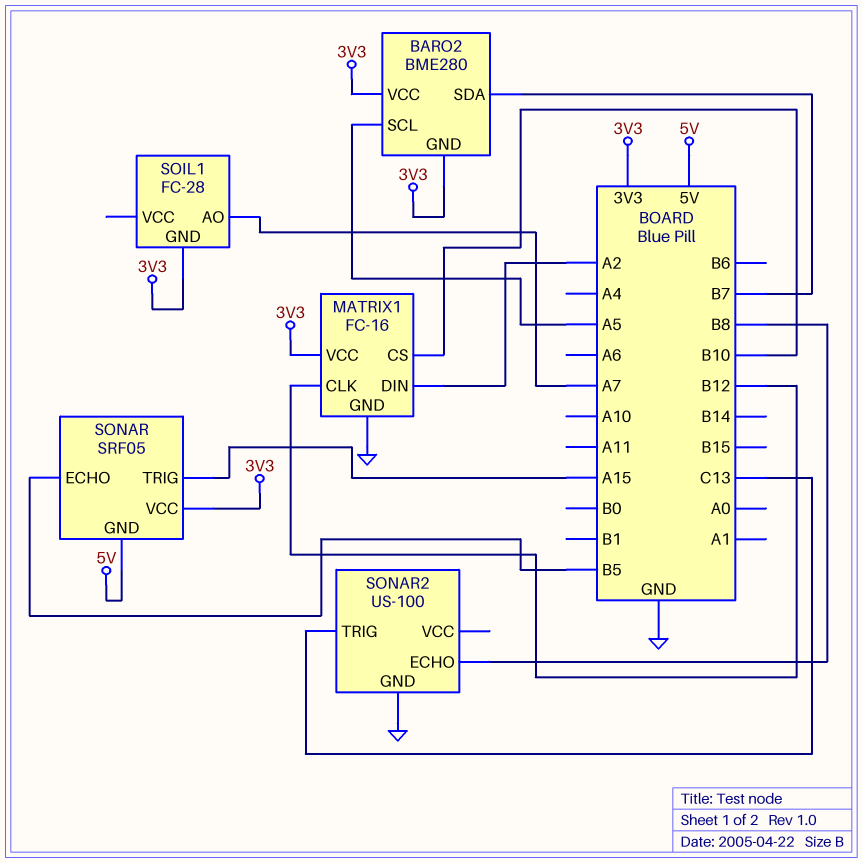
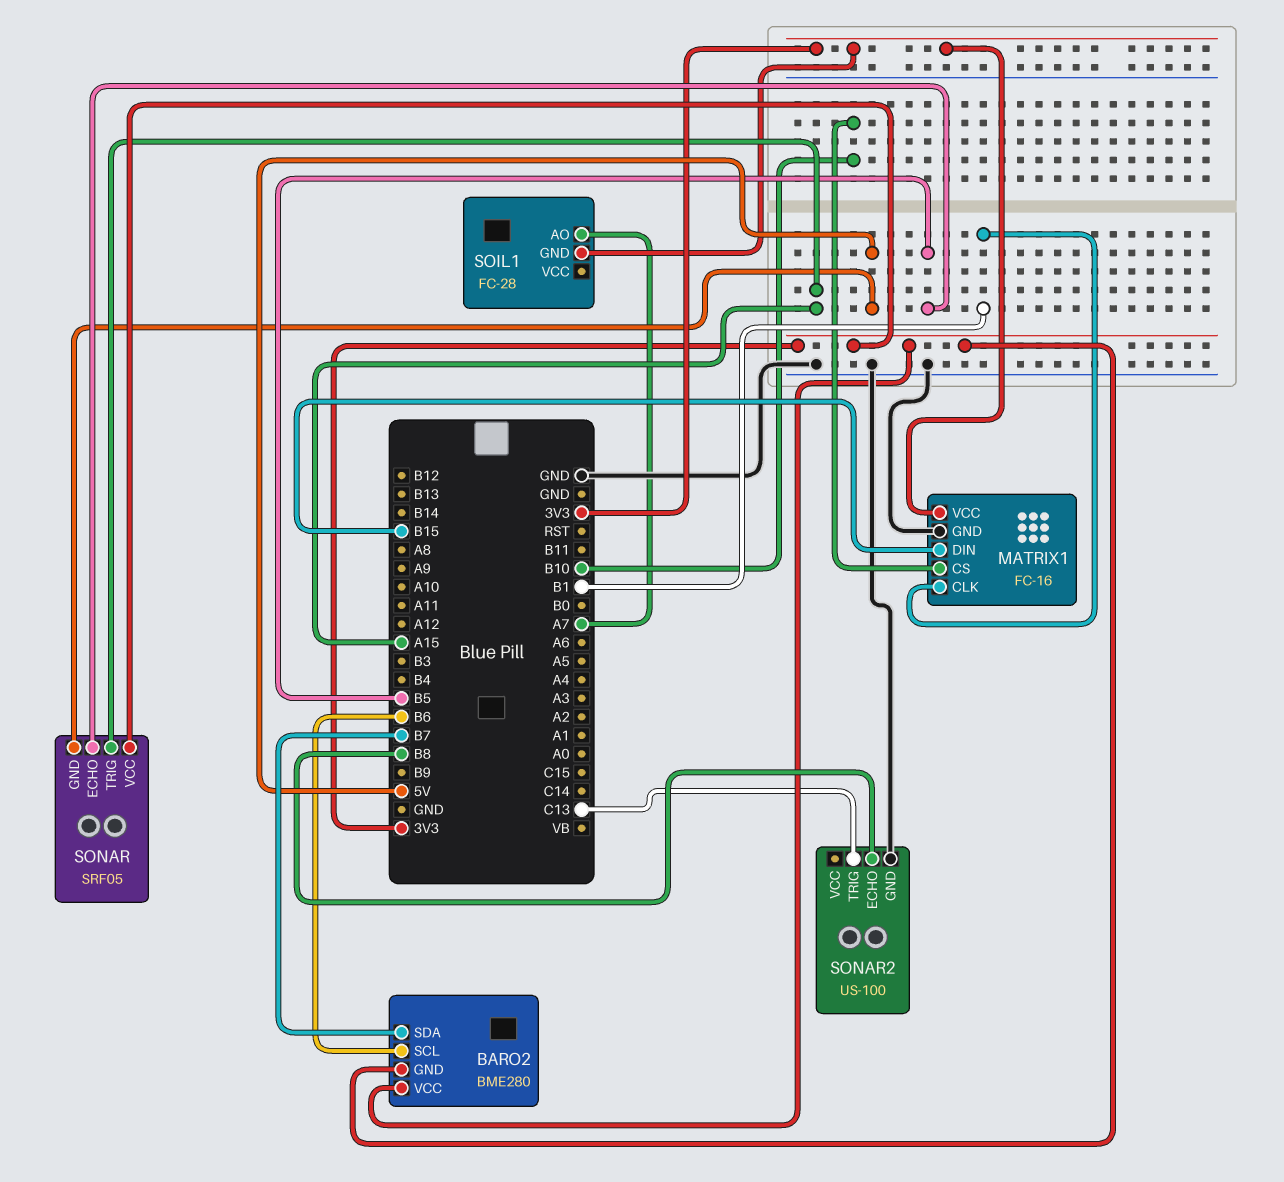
BARO2 pin SCL: A5 -> B6
MATRIX1 pin CLK: B12 -> B1
MATRIX1 pin DIN: A2 -> B15

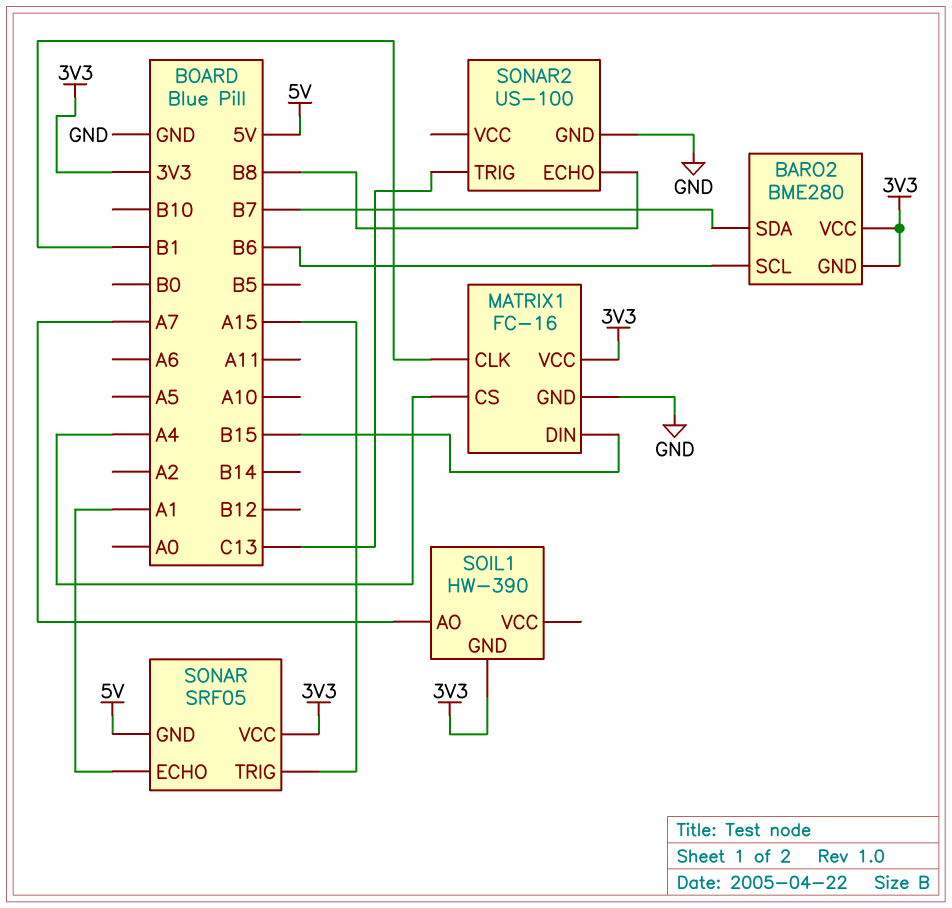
MATRIX1 pin CS: B10 -> A4
SOIL1: FC-28 -> HW-390
SONAR pin ECHO: B5 -> A1

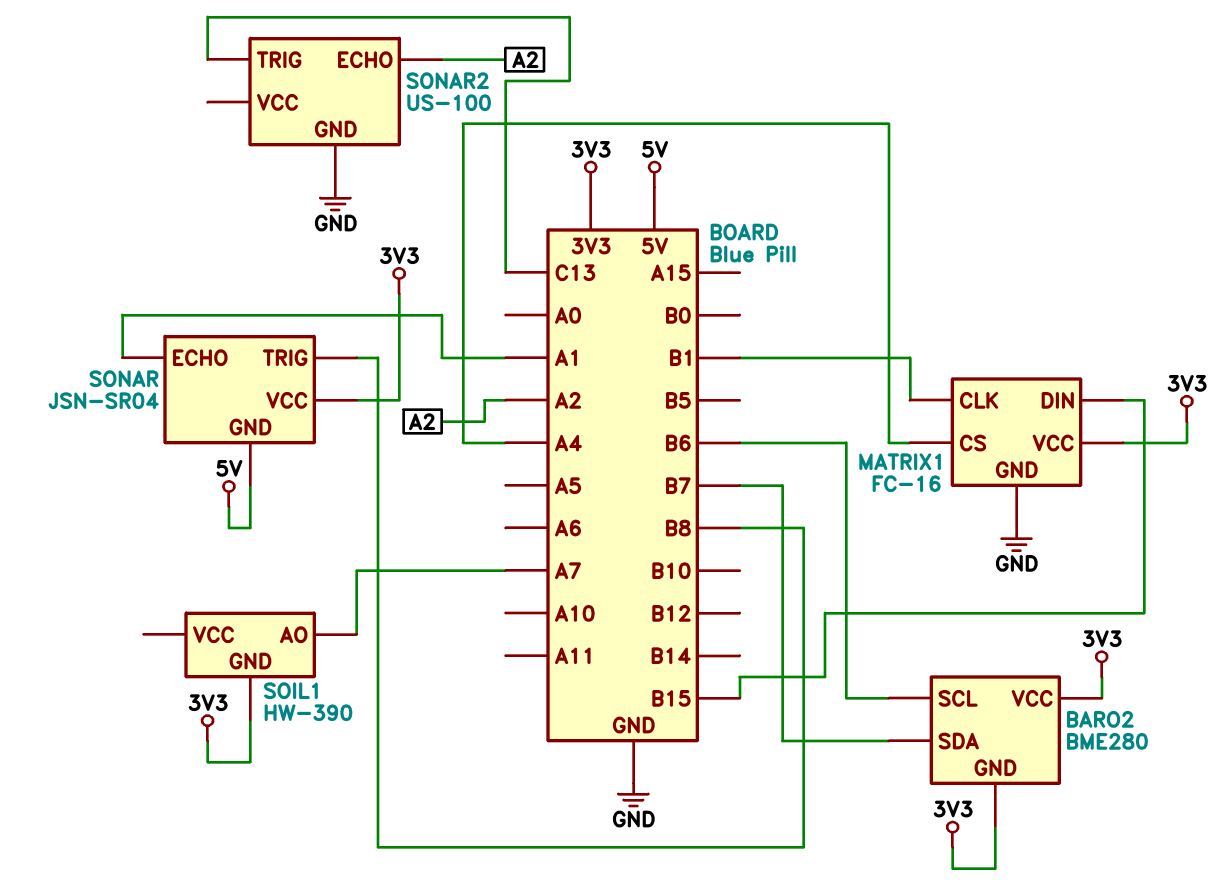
SONAR: SRF05 -> JSN-SR04
SONAR pin TRIG: A15 -> B8
SONAR2 pin ECHO: B8 -> A2

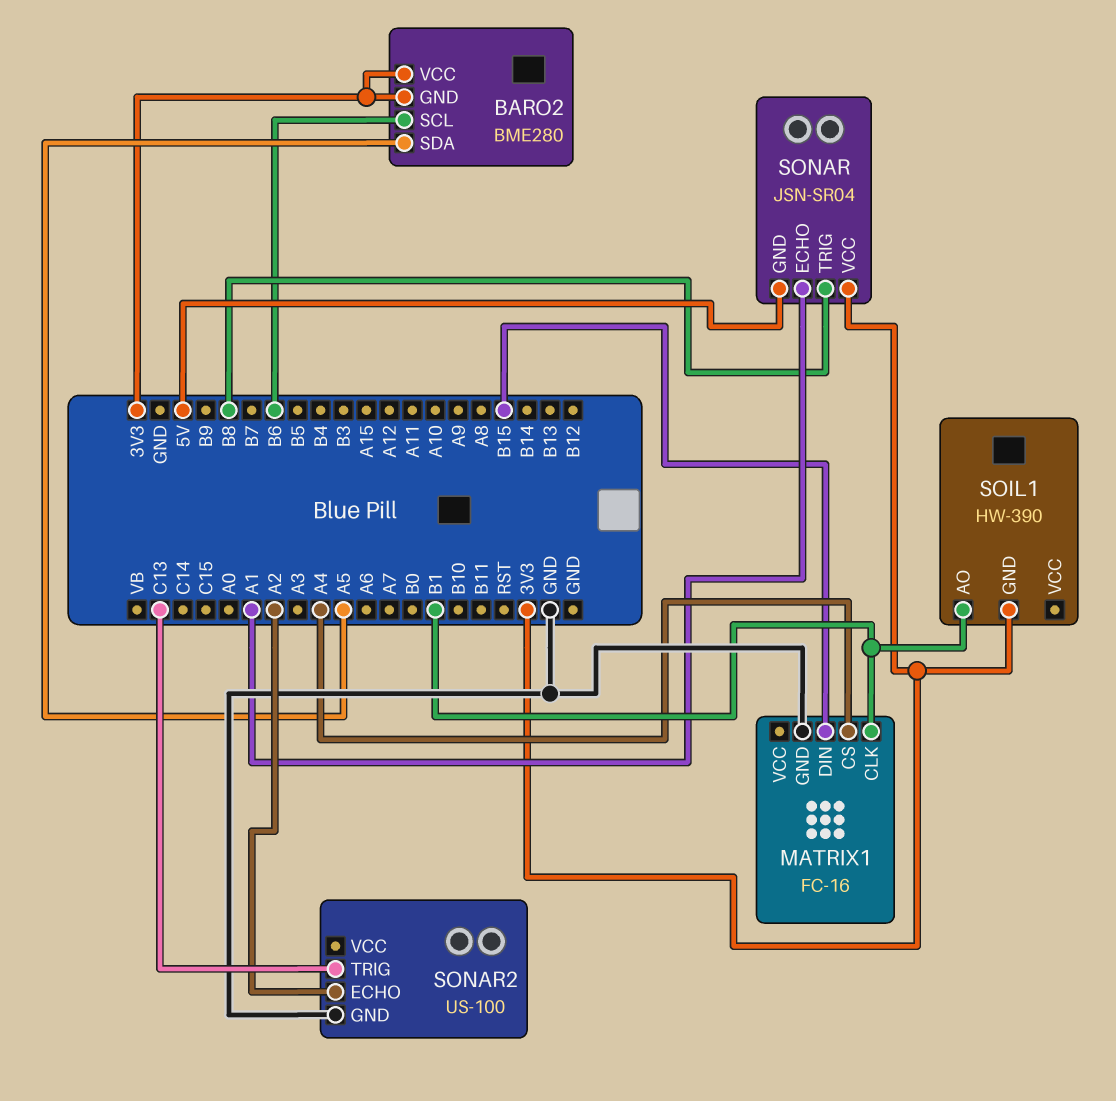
BARO2 pin SDA: B7 -> A5
MATRIX1 pin VCC: 3V3 -> none
SOIL1 pin AO: A7 -> B1

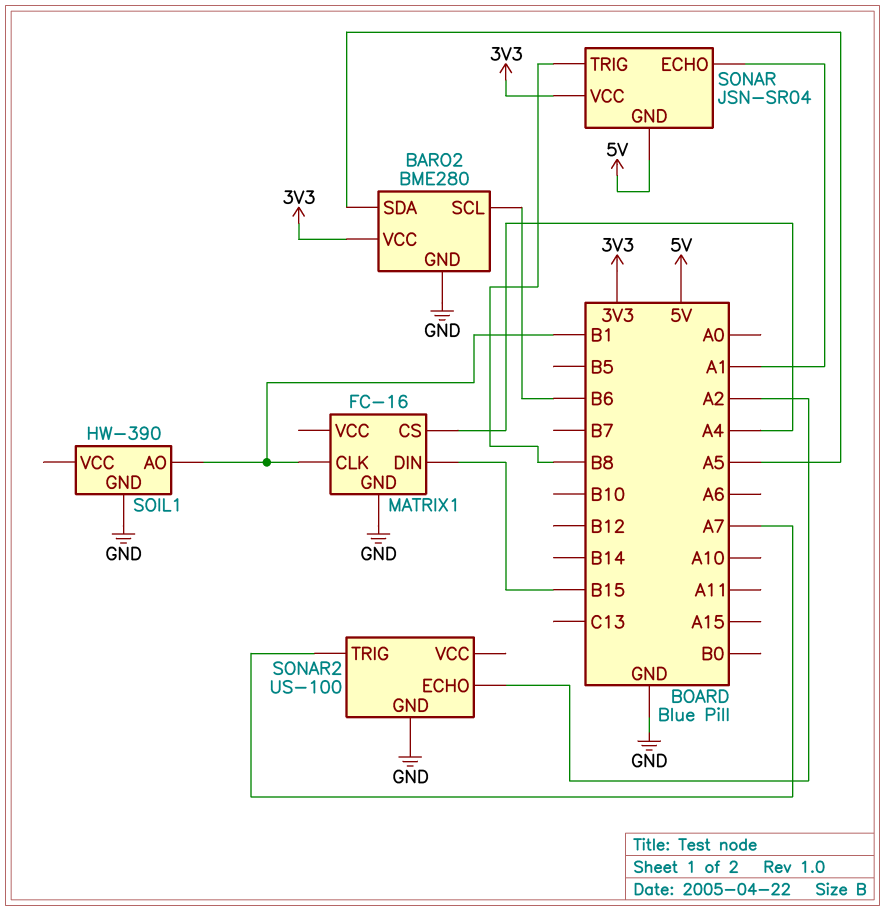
BARO2 pin GND: 3V3 -> GND
SOIL1 pin GND: 3V3 -> GND
SONAR2 pin TRIG: C13 -> A7

